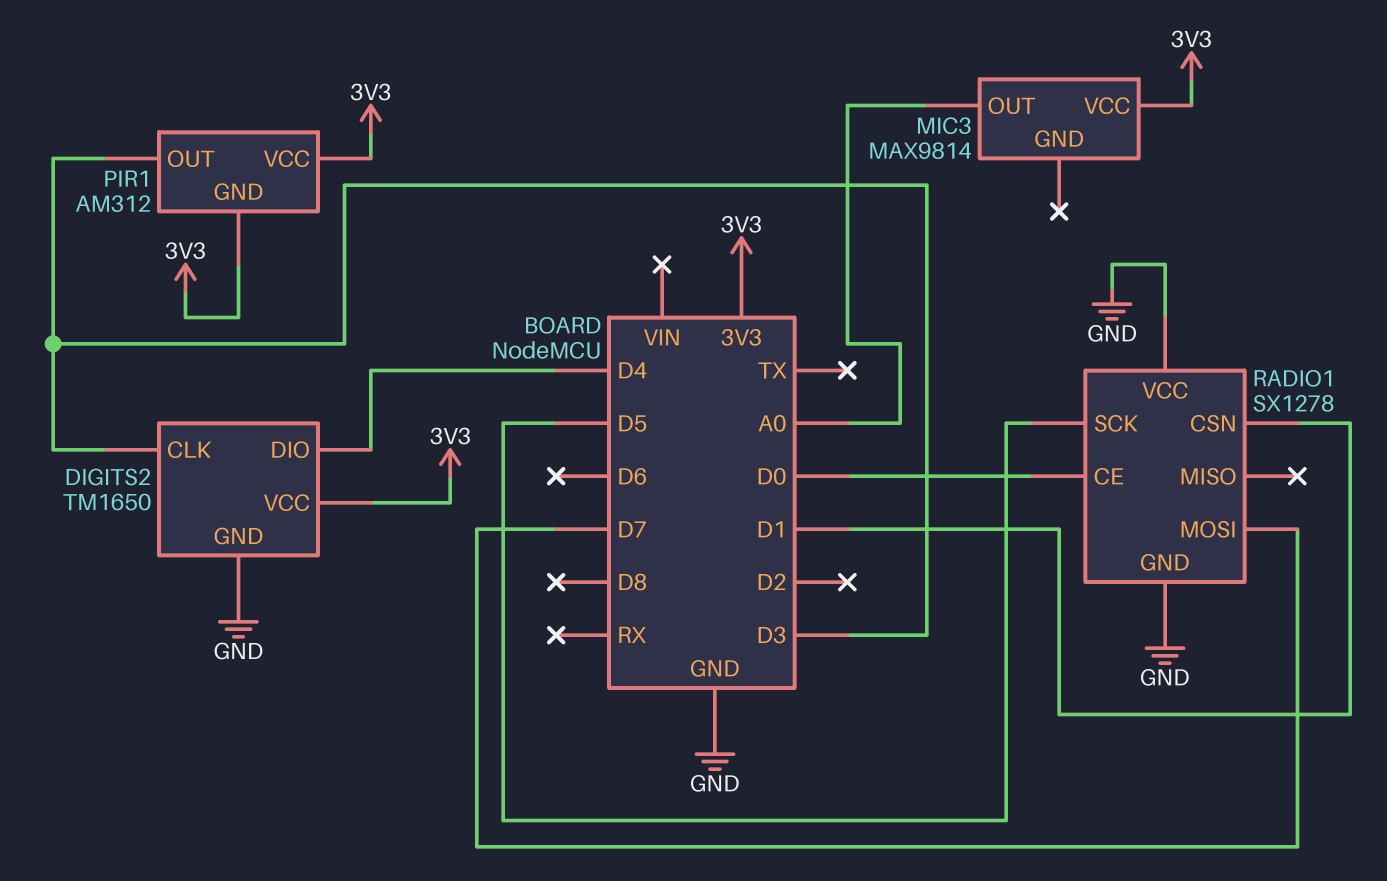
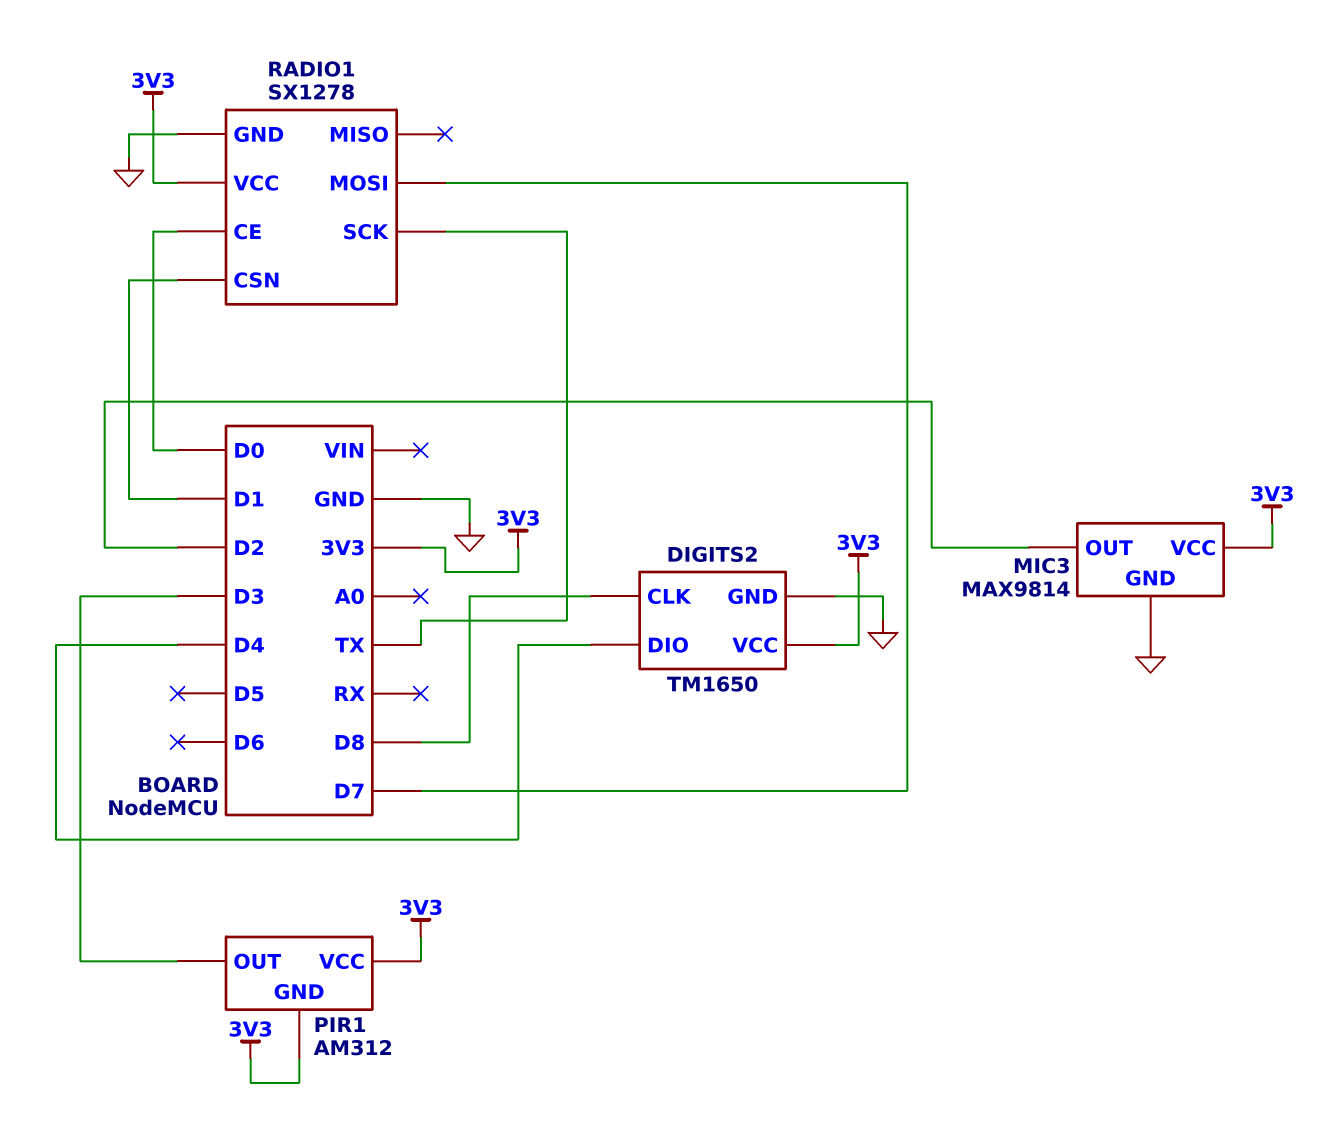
DIGITS2 pin CLK: D3 -> D8
MIC3 pin GND: none -> GND
MIC3 pin OUT: A0 -> D2
RADIO1 pin SCK: D5 -> TX
RADIO1 pin VCC: GND -> 3V3

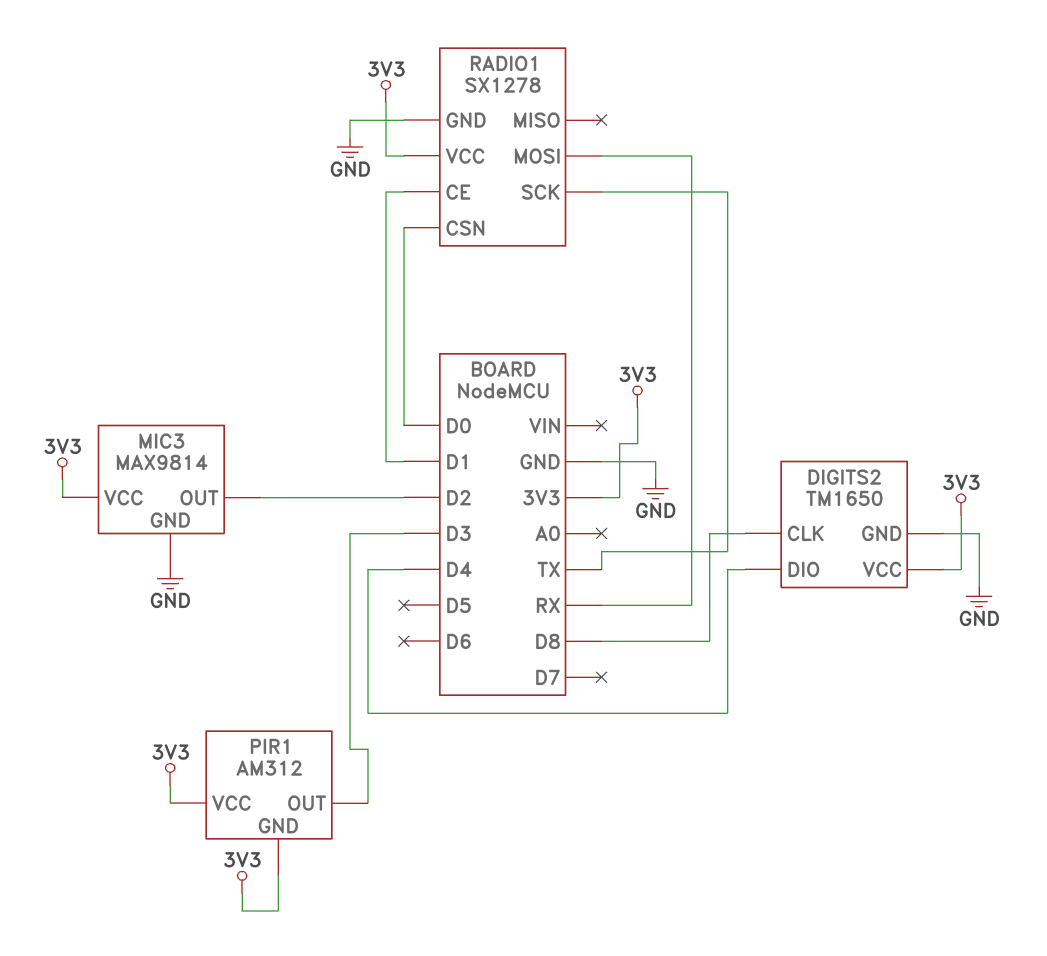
RADIO1 pin CE: D0 -> D1
RADIO1 pin CSN: D1 -> D0
RADIO1 pin MOSI: D7 -> RX

